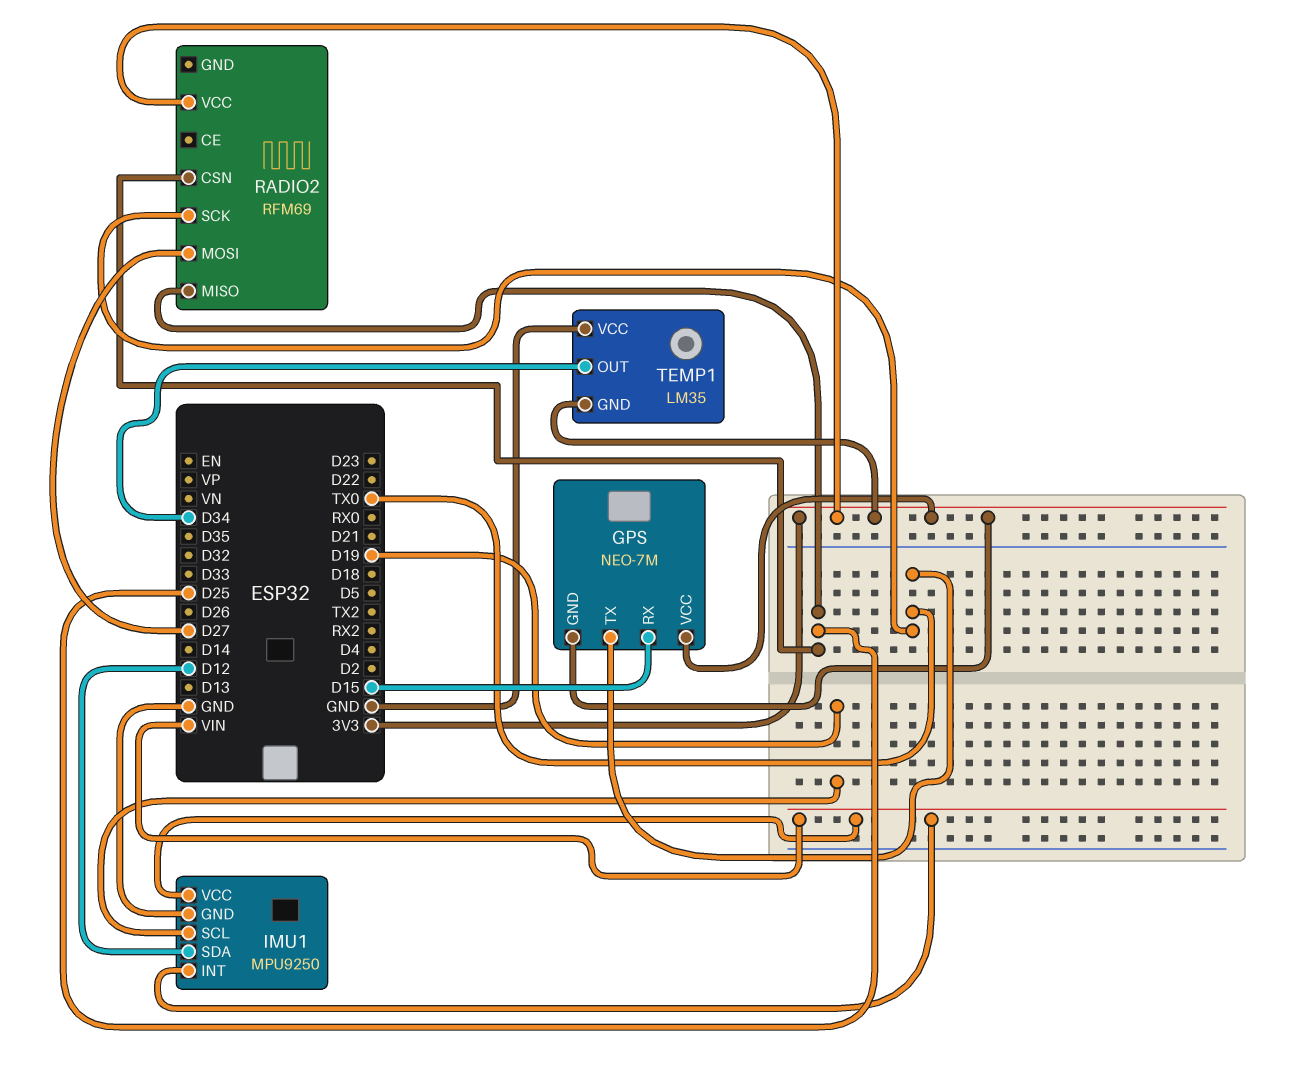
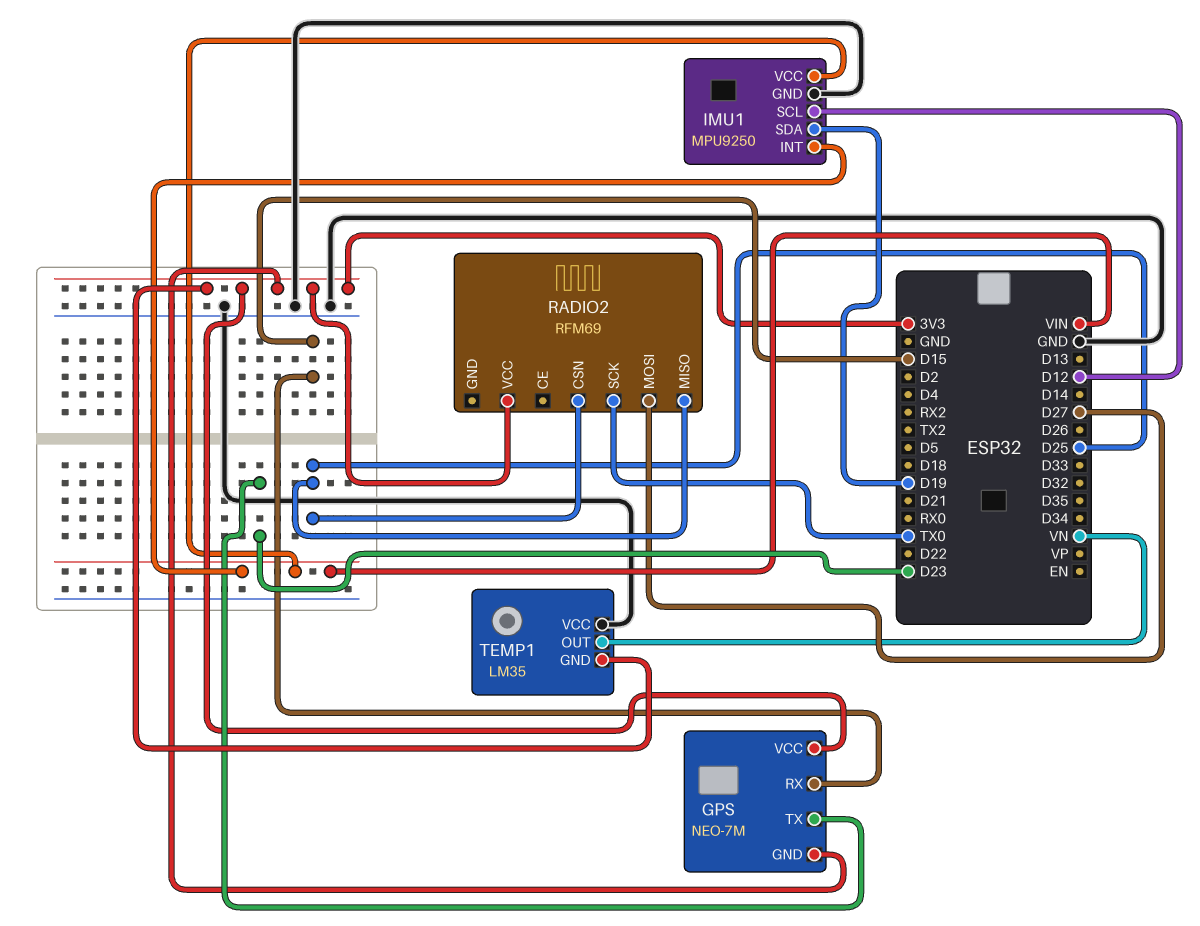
GPS pin TX: TX0 -> D23
IMU1 pin SCL: D19 -> D12
IMU1 pin SDA: D12 -> D19
TEMP1 pin OUT: D34 -> VN

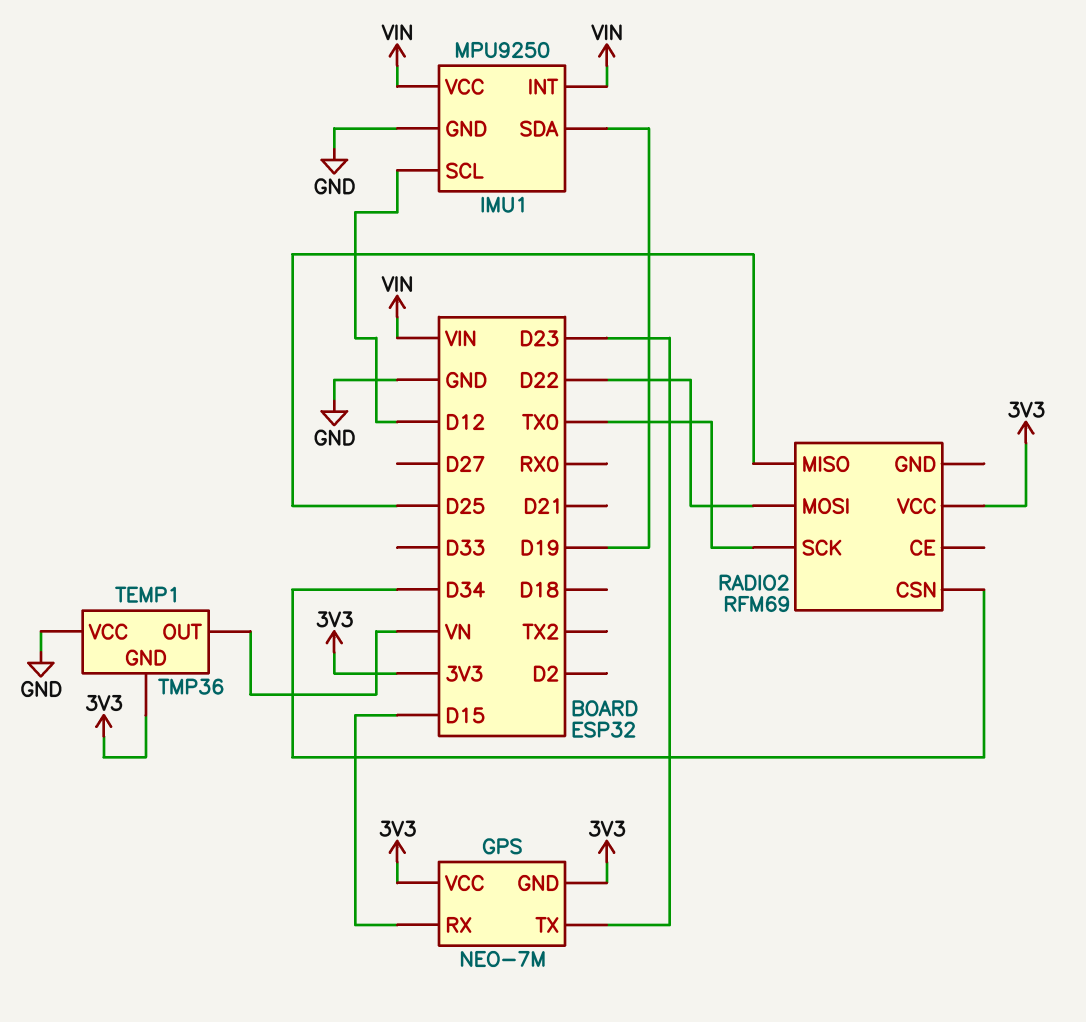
RADIO2 pin CSN: D25 -> D34
RADIO2 pin MOSI: D27 -> D22
TEMP1: LM35 -> TMP36

